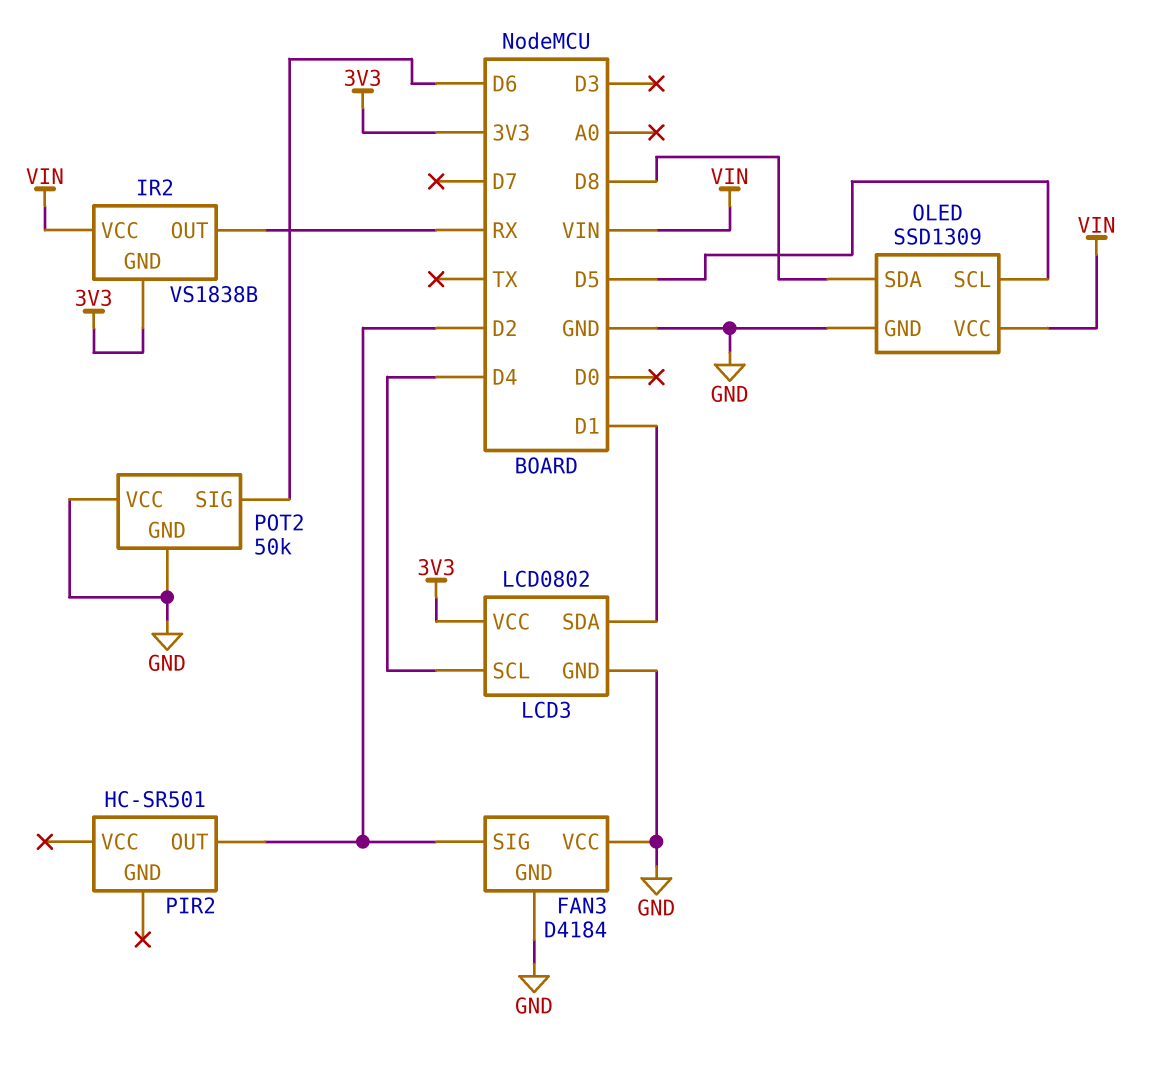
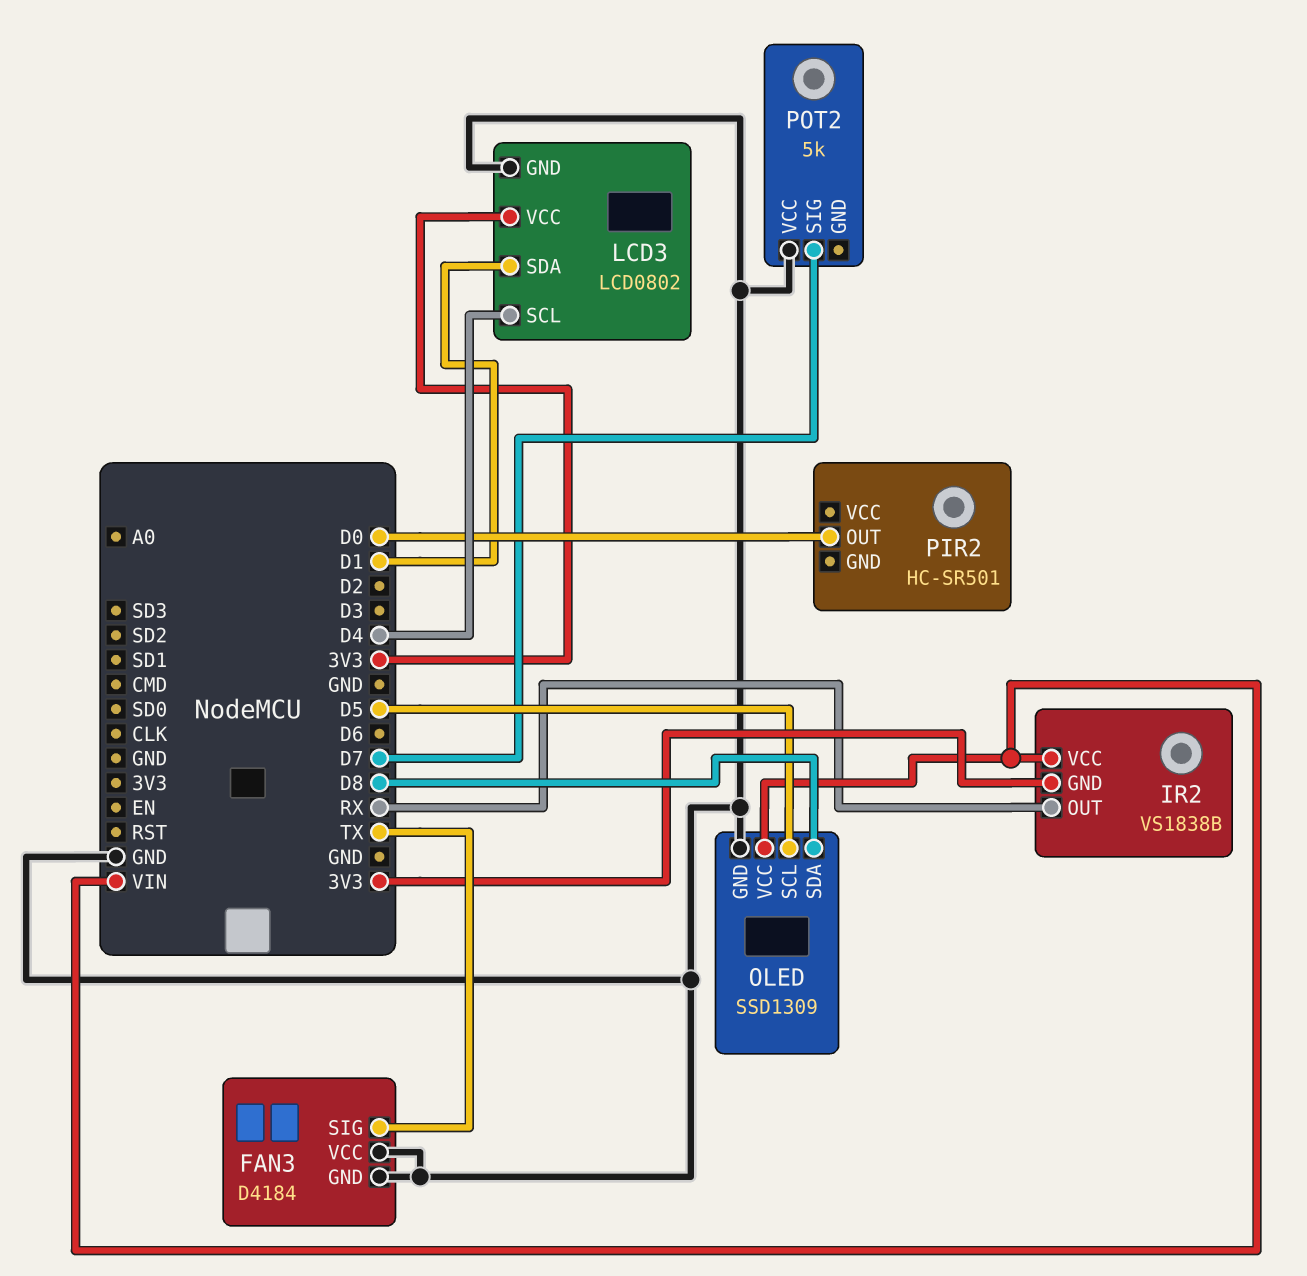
FAN3 pin SIG: D2 -> TX
PIR2 pin OUT: D2 -> D0
POT2: 50k -> 5k
POT2 pin GND: GND -> none
POT2 pin SIG: D6 -> D7

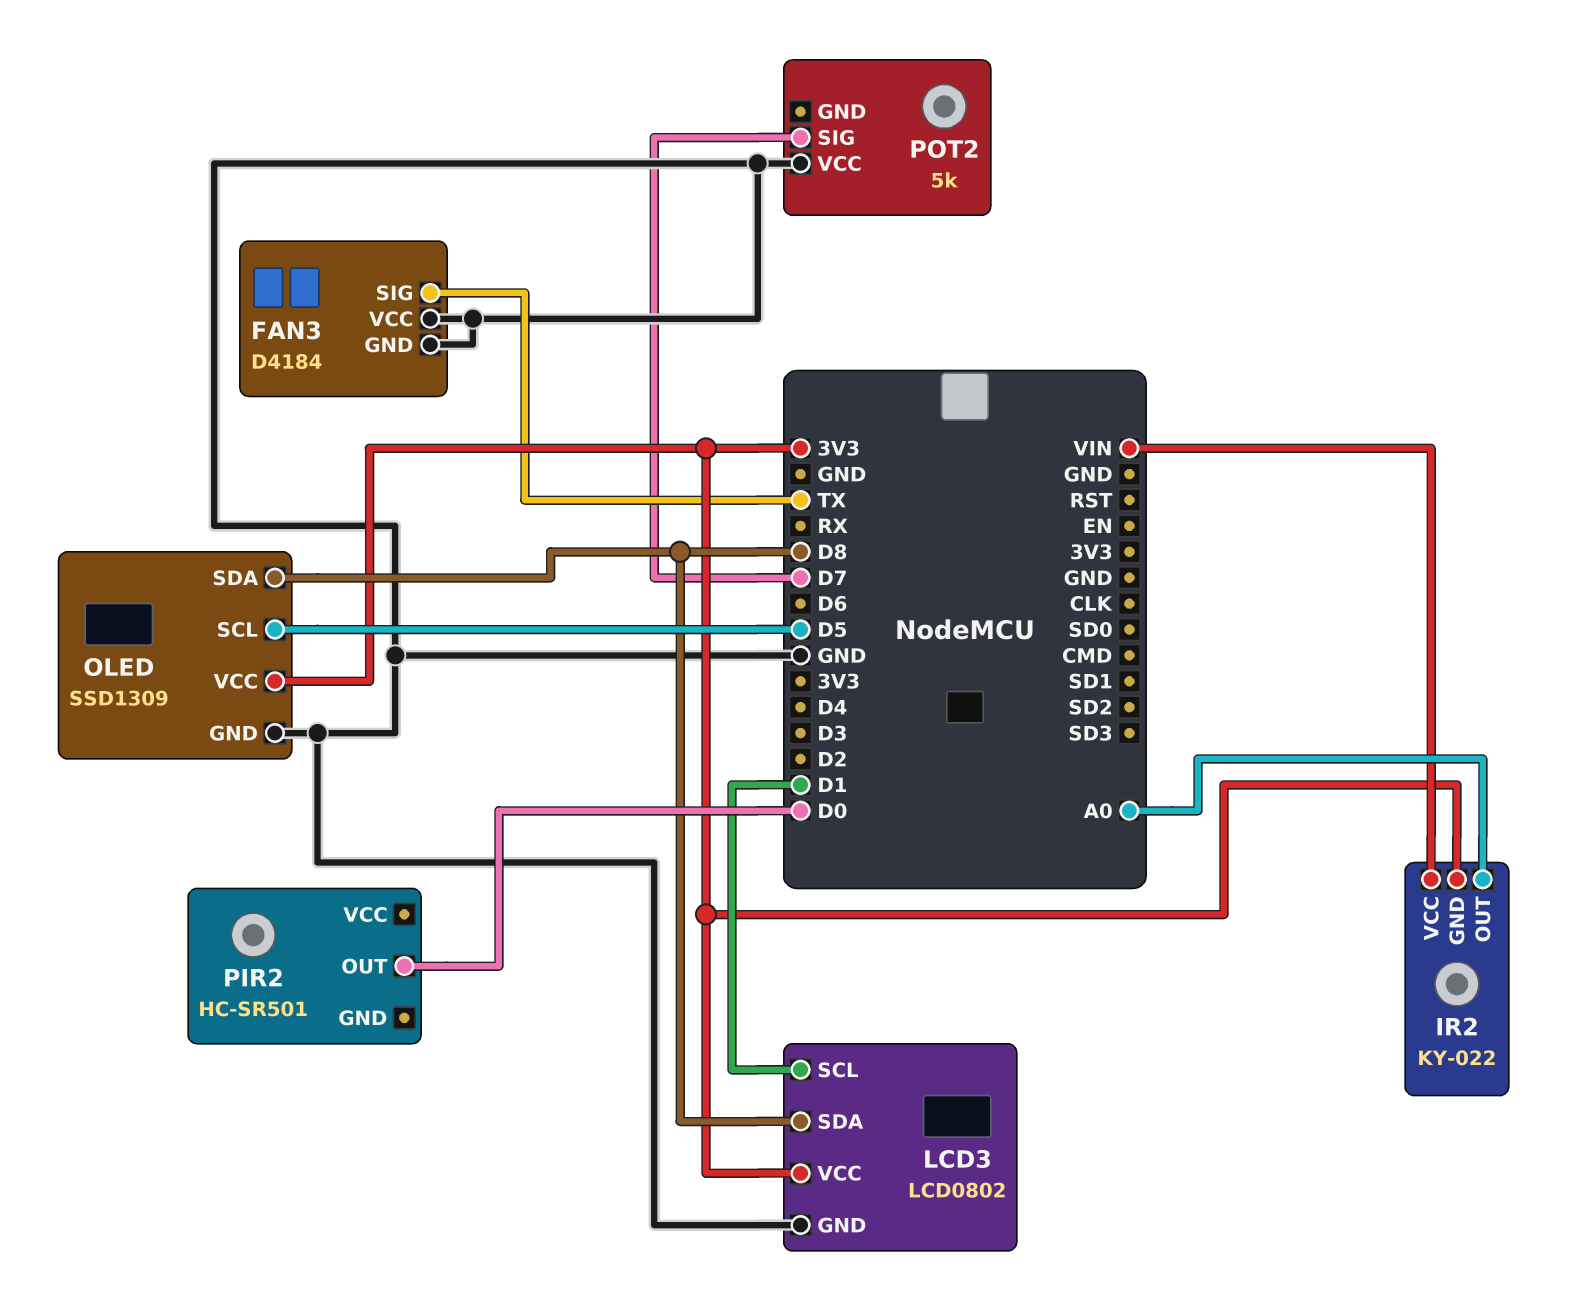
IR2: VS1838B -> KY-022
IR2 pin OUT: RX -> A0
LCD3 pin SCL: D4 -> D1
LCD3 pin SDA: D1 -> D8
OLED pin VCC: VIN -> 3V3

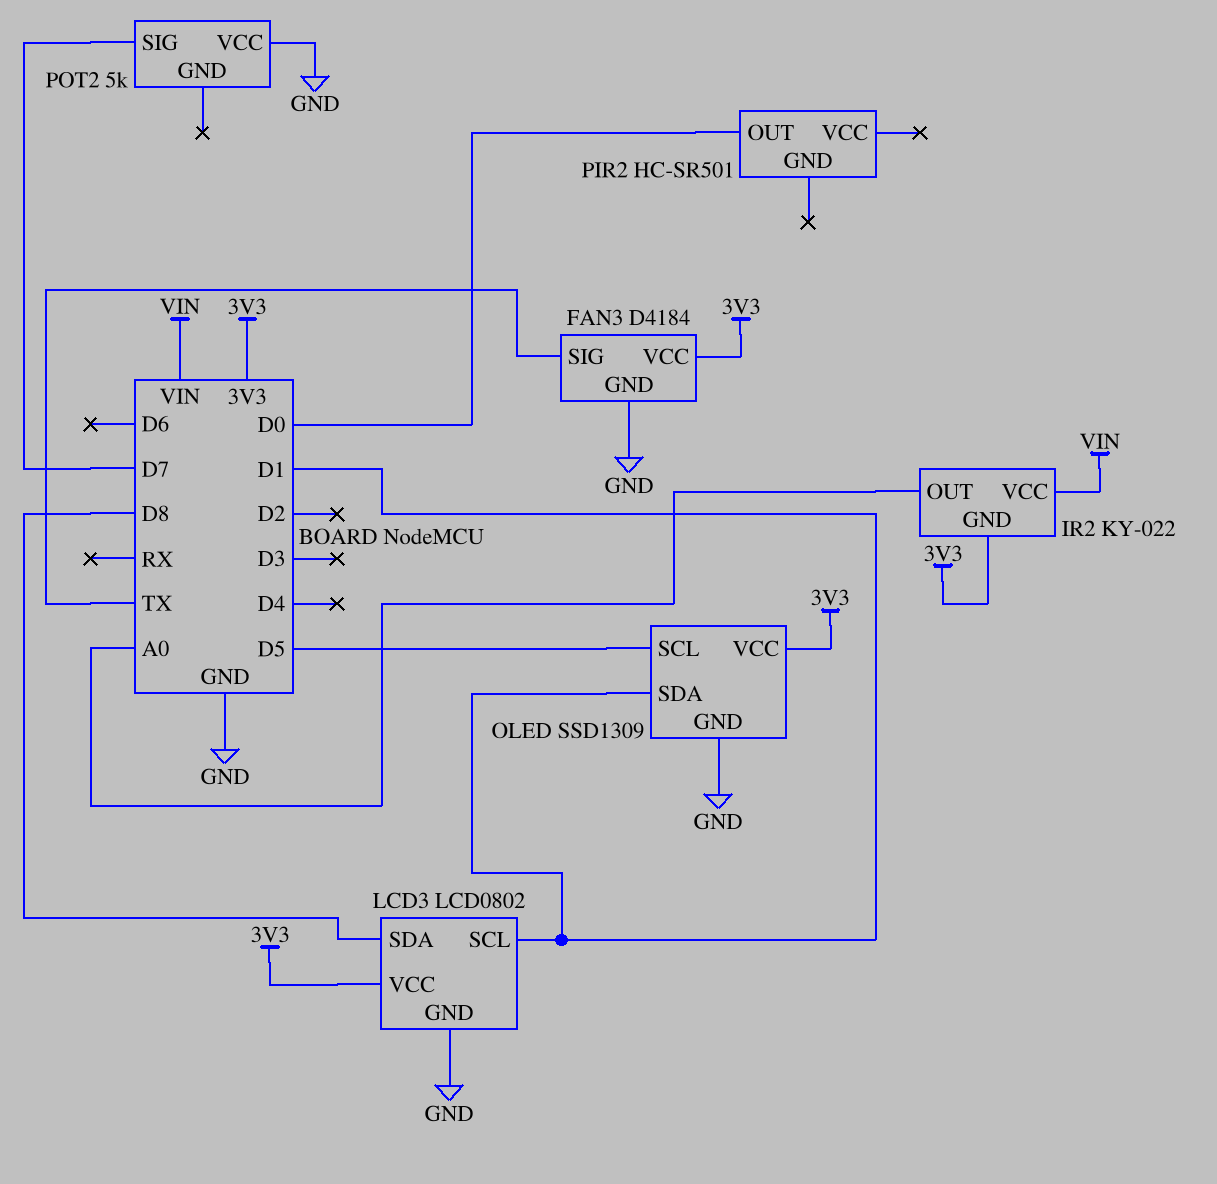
FAN3 pin VCC: GND -> 3V3
OLED pin SDA: D8 -> D1

